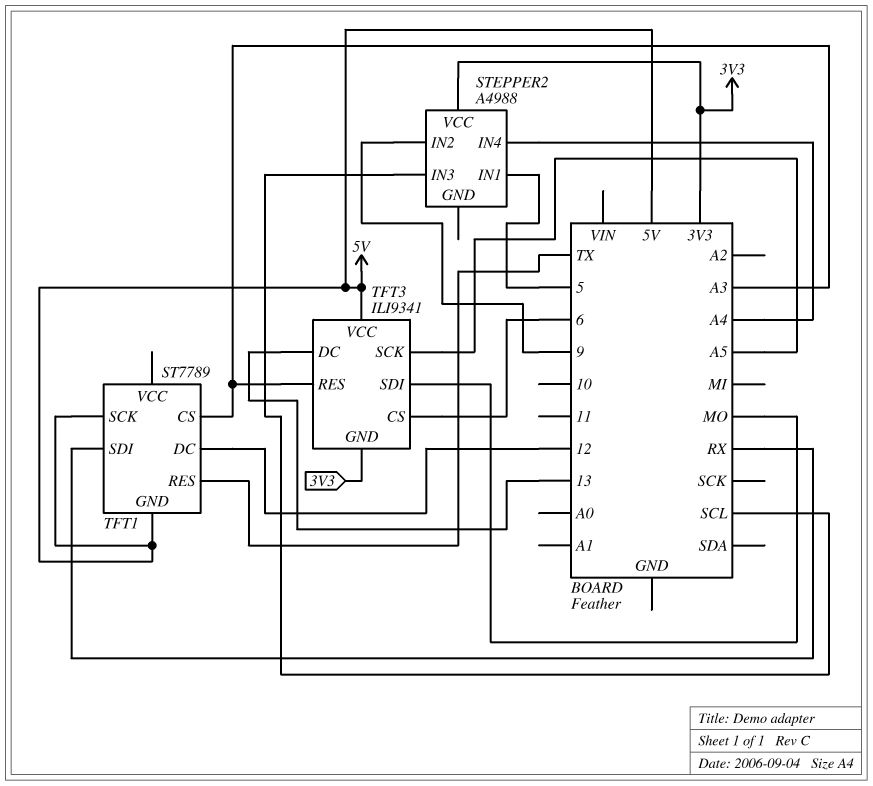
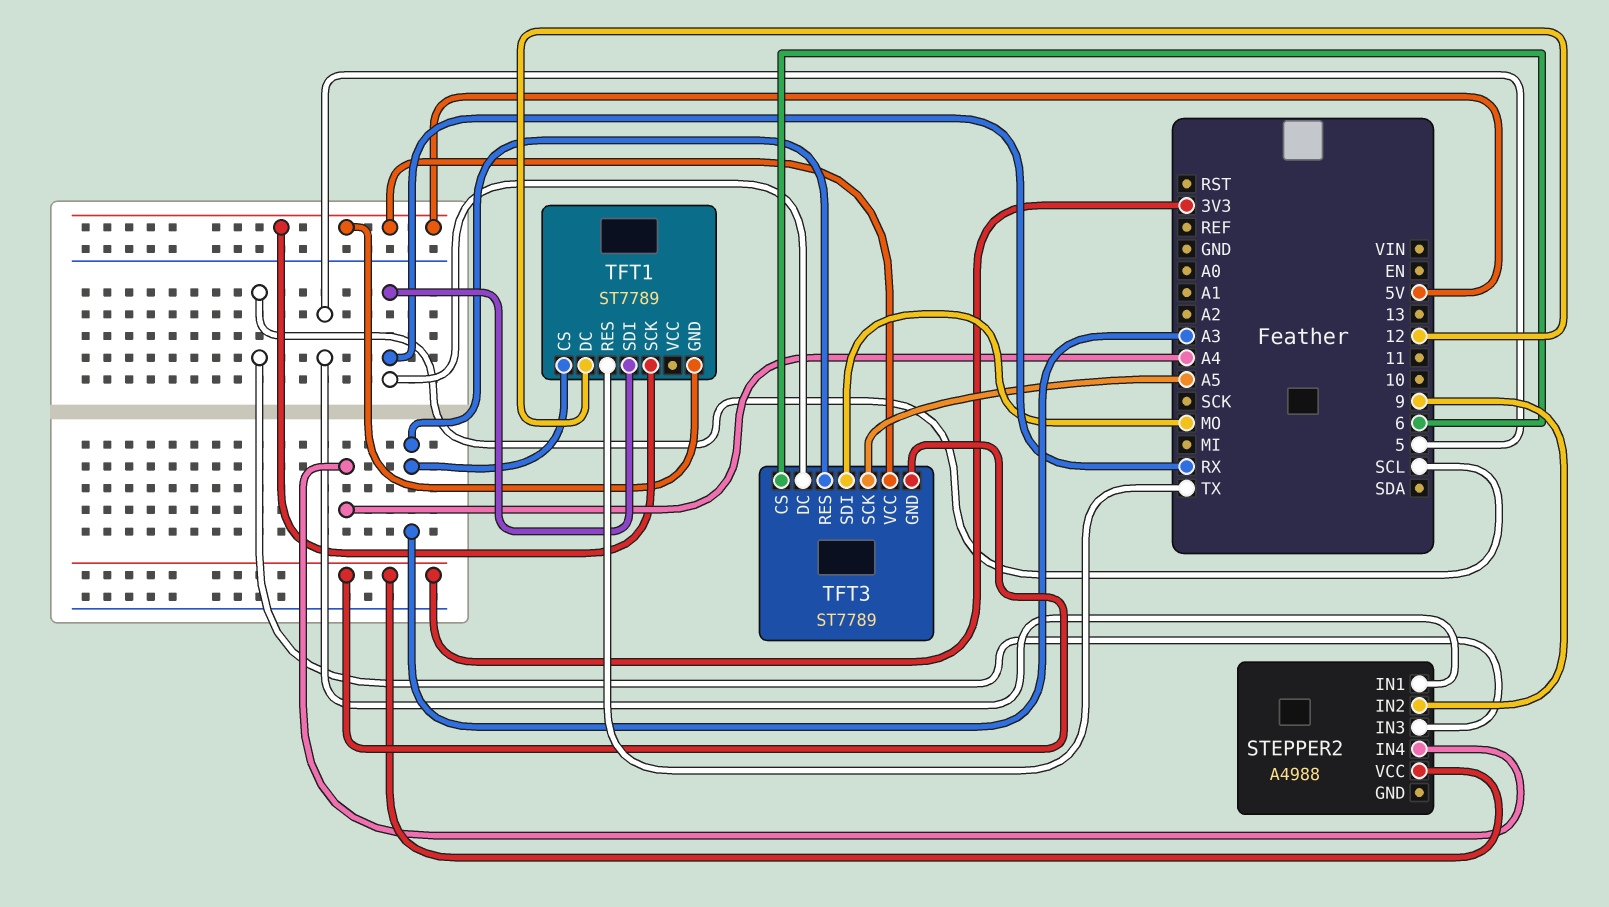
TFT3: ILI9341 -> ST7789
TFT3 pin DC: 13 -> RX

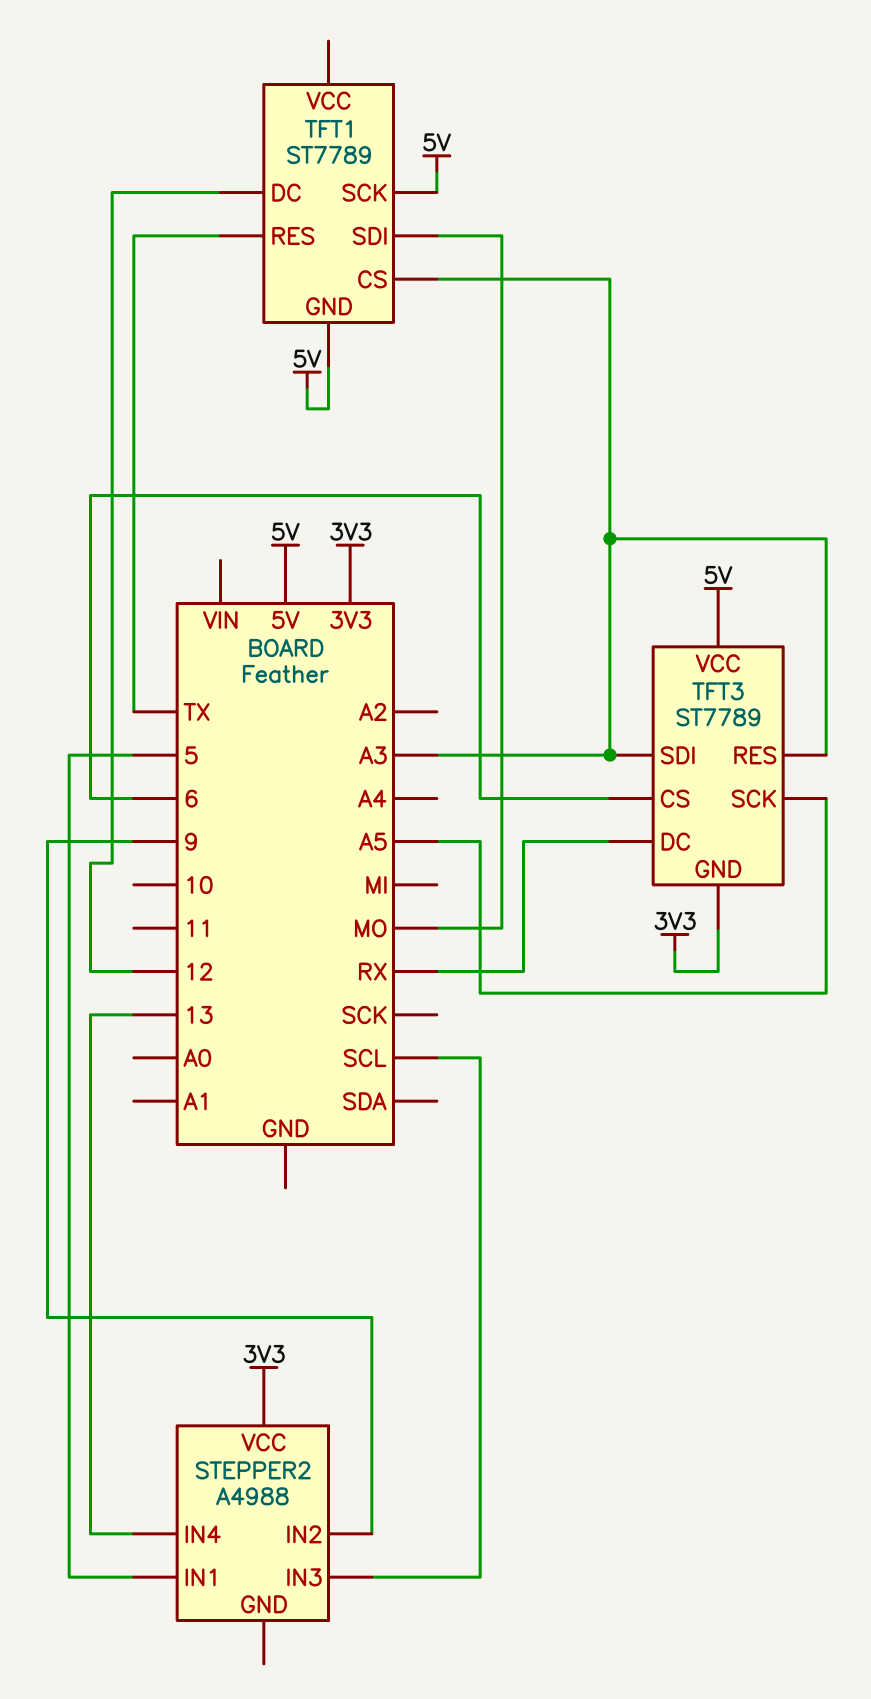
STEPPER2 pin IN4: A4 -> 13
TFT1 pin SDI: RX -> MO
TFT3 pin SDI: MO -> A3

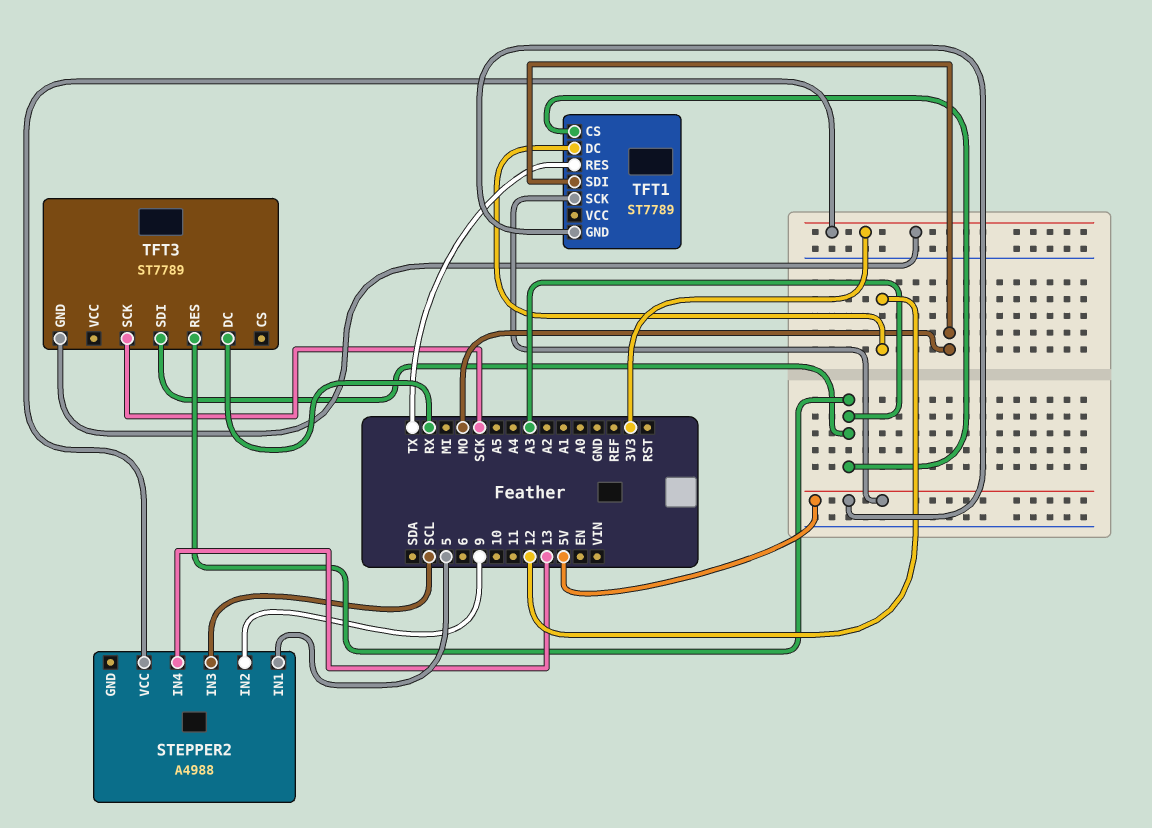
TFT3 pin CS: 6 -> none
TFT3 pin SCK: A5 -> SCK
TFT3 pin VCC: 5V -> none

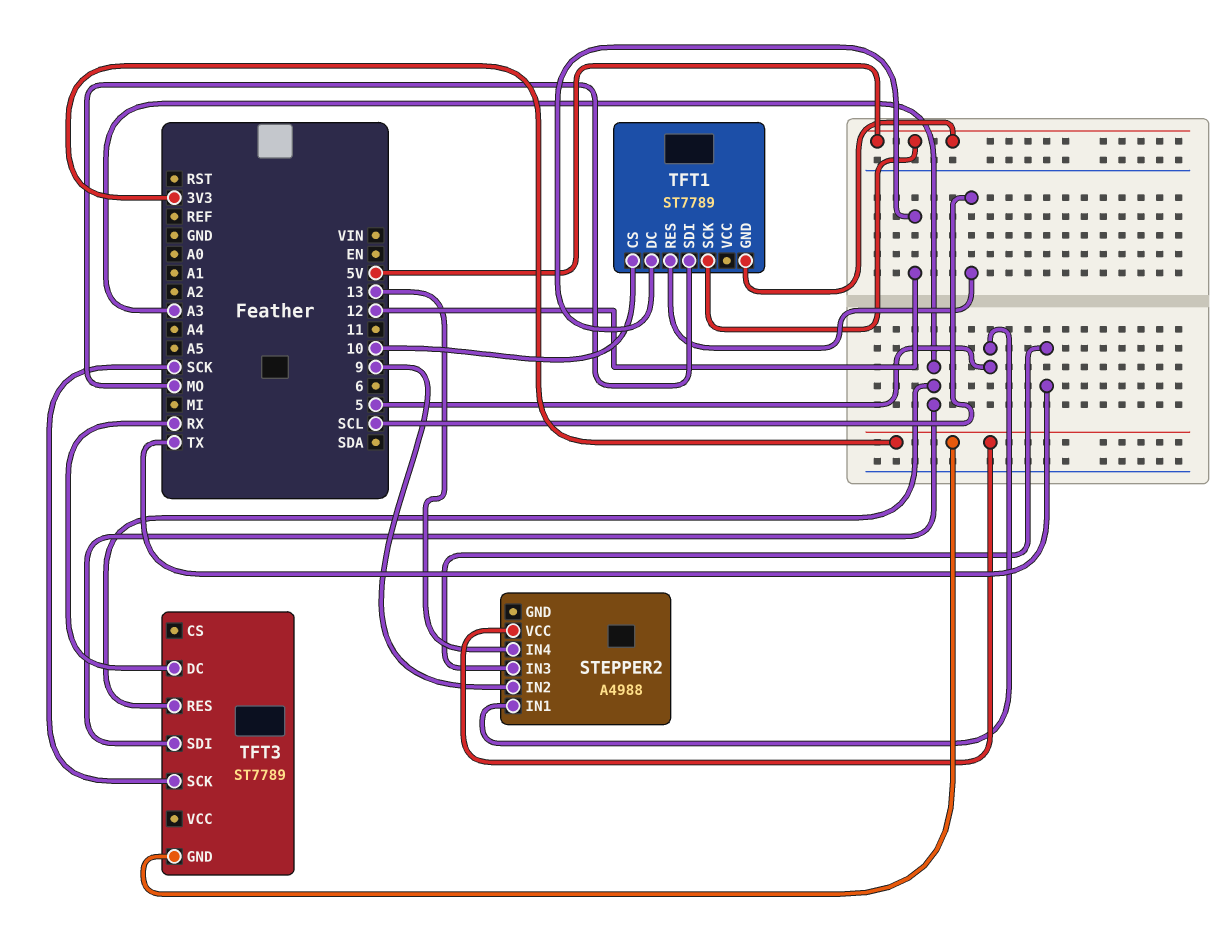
STEPPER2 pin IN3: SCL -> TX
TFT1 pin CS: A3 -> 10
TFT1 pin RES: TX -> SCL

